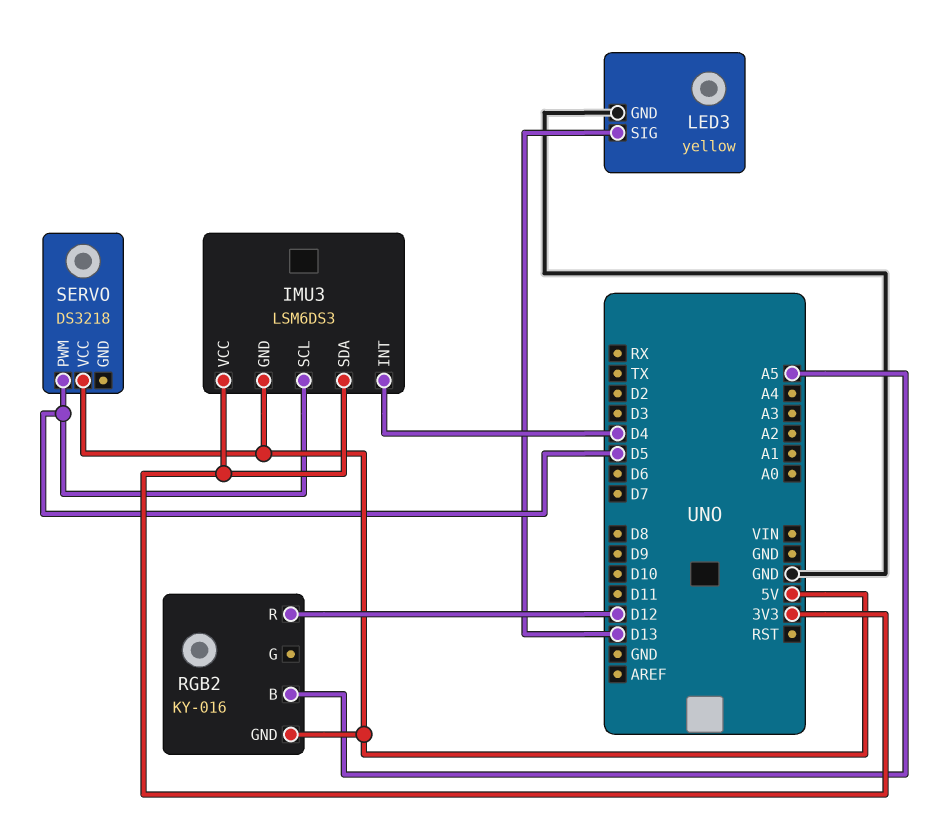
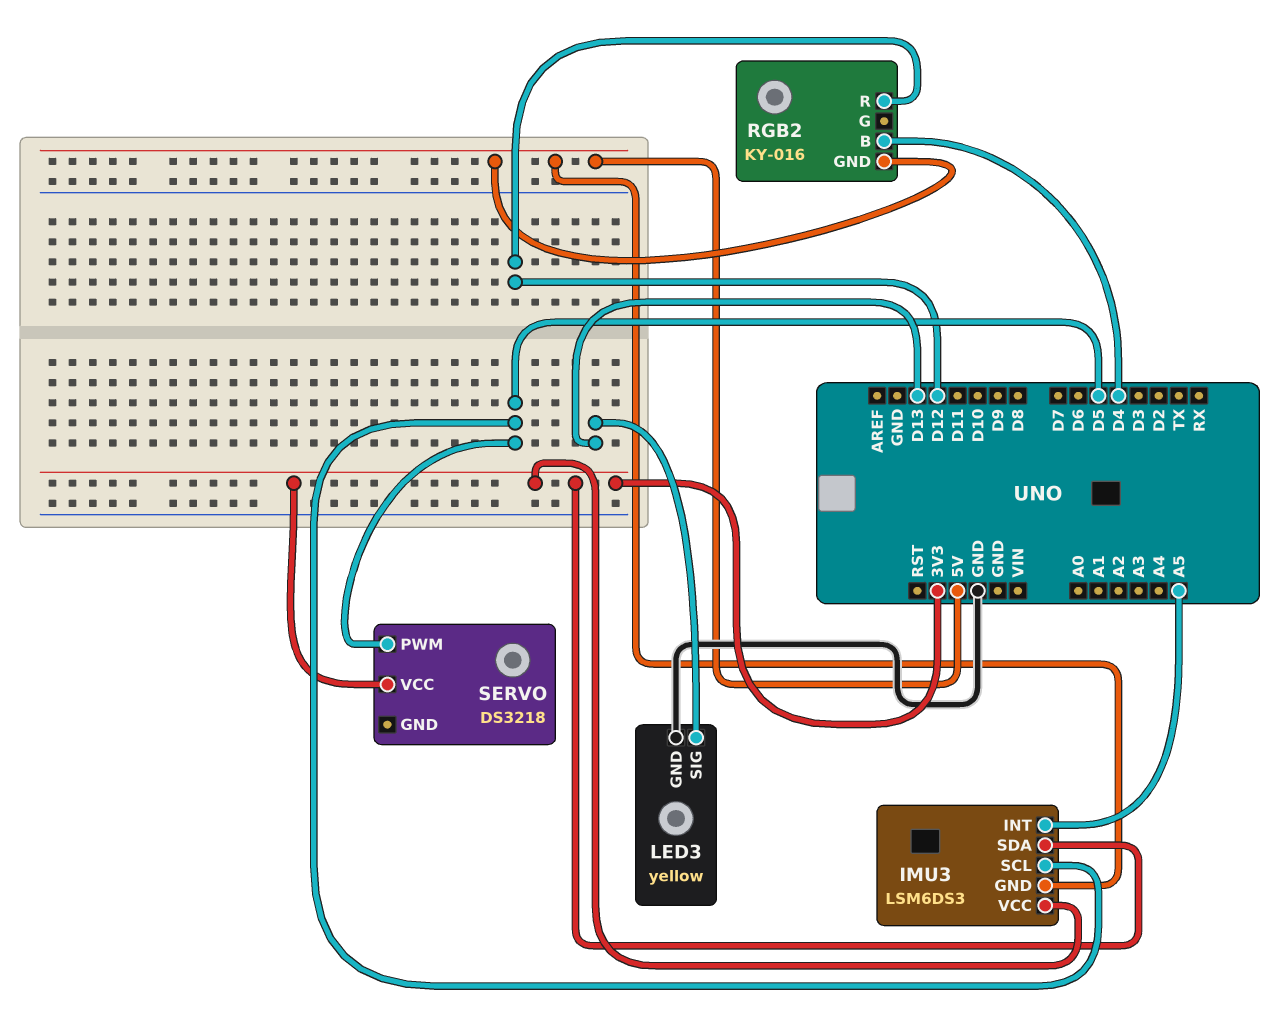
IMU3 pin INT: D4 -> A5
RGB2 pin B: A5 -> D4
SERVO pin VCC: 5V -> 3V3

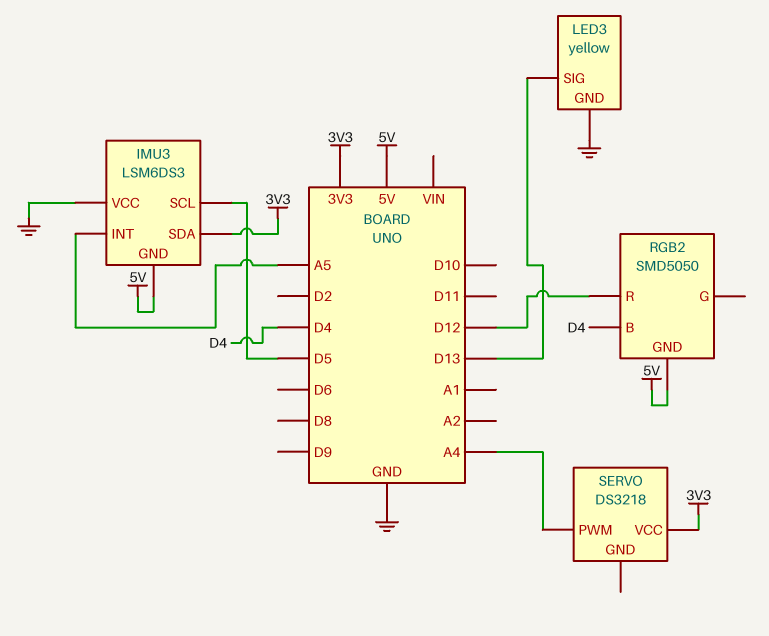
IMU3 pin VCC: 3V3 -> GND
RGB2: KY-016 -> SMD5050
SERVO pin PWM: D5 -> A4

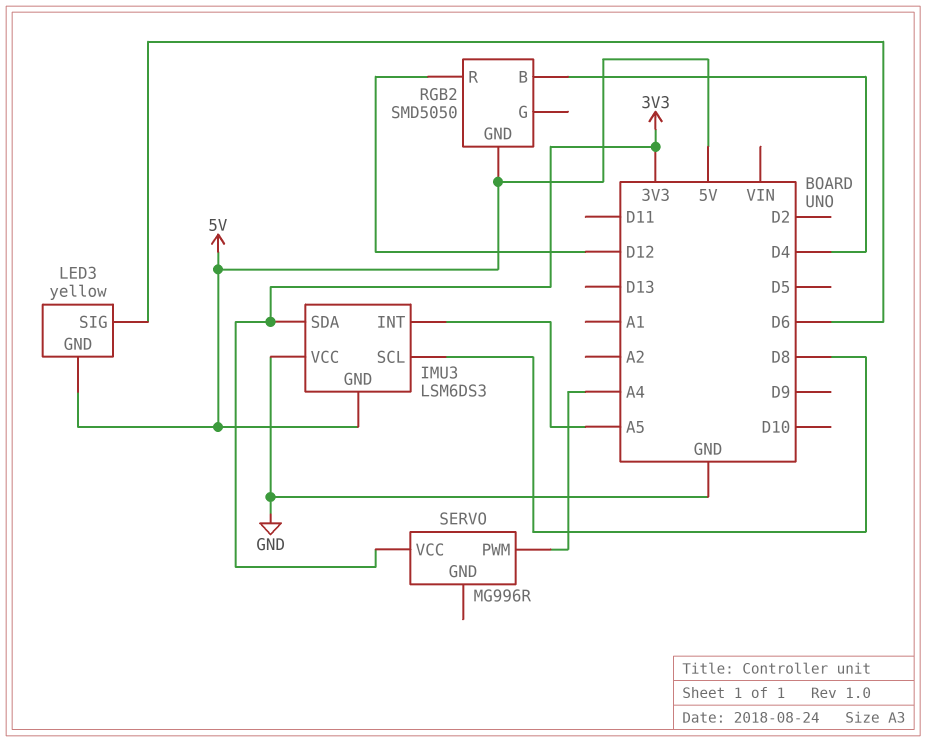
IMU3 pin SCL: D5 -> D8
LED3 pin GND: GND -> 5V
LED3 pin SIG: D13 -> D6
SERVO: DS3218 -> MG996R

